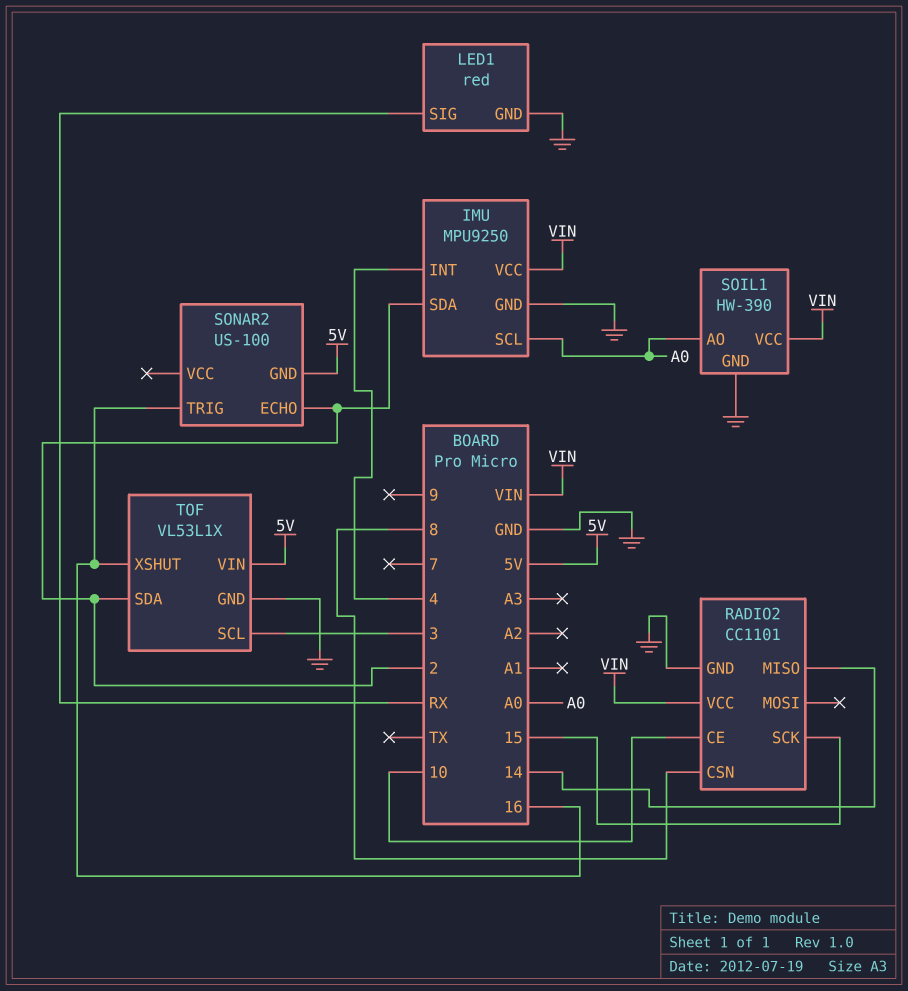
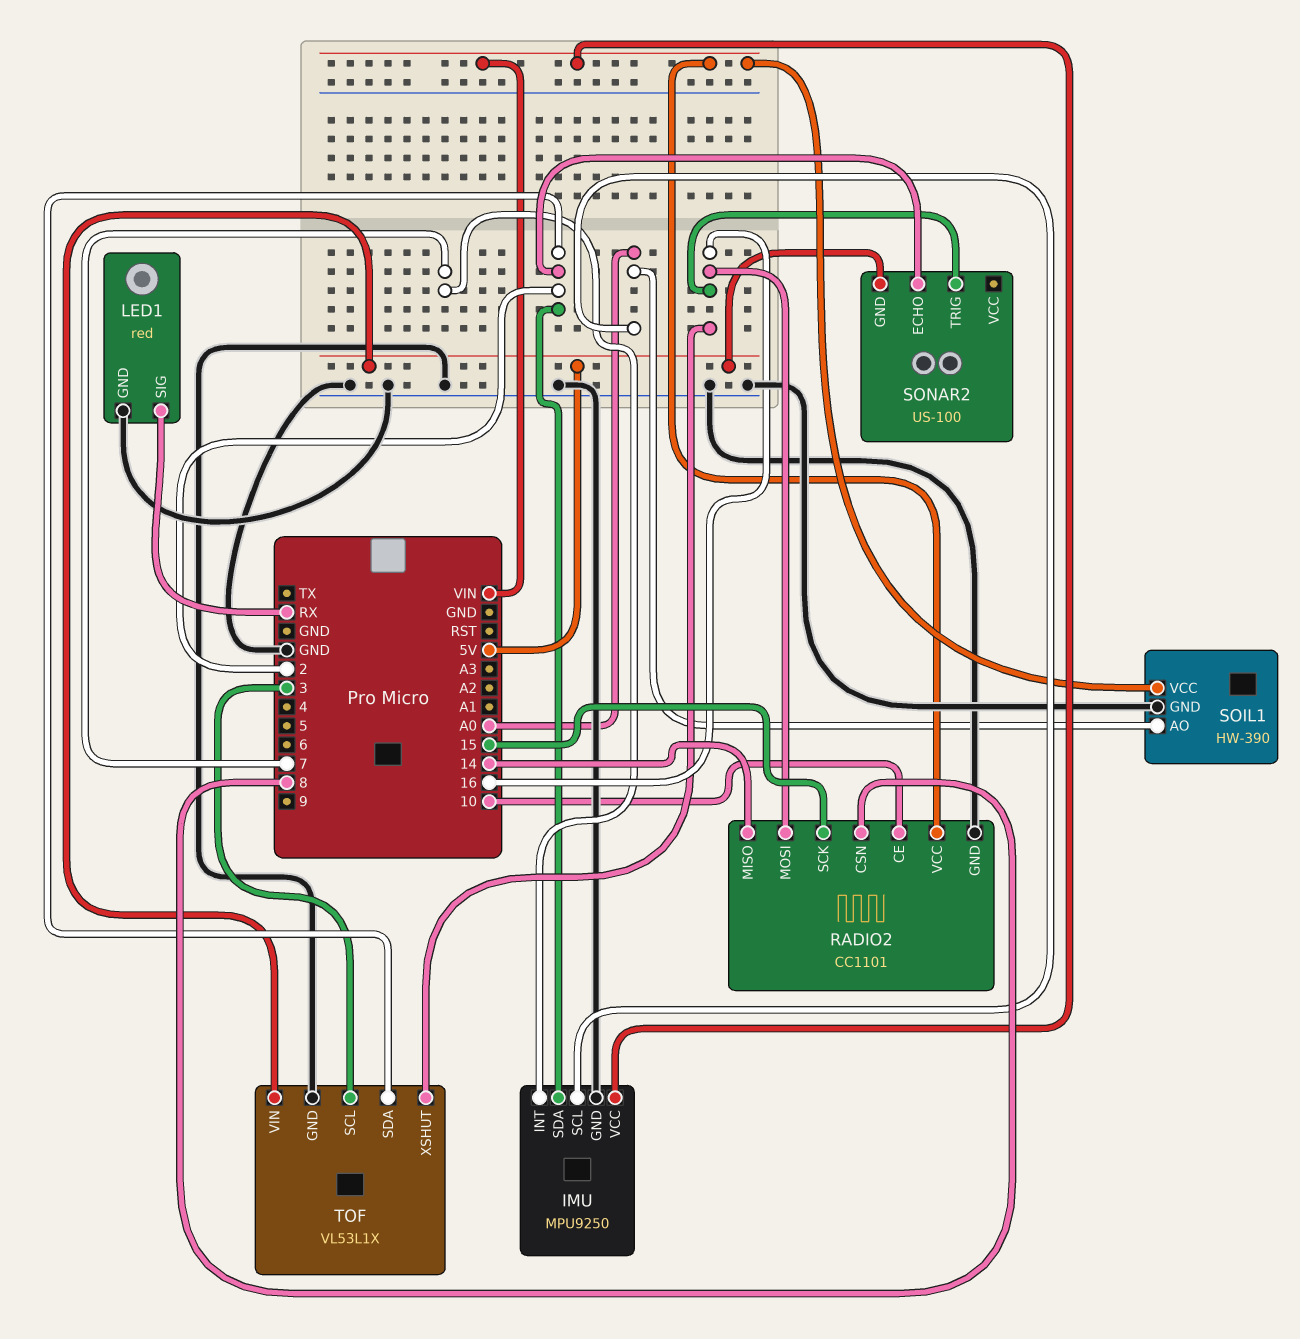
IMU pin INT: 4 -> 7
RADIO2 pin MOSI: none -> 16

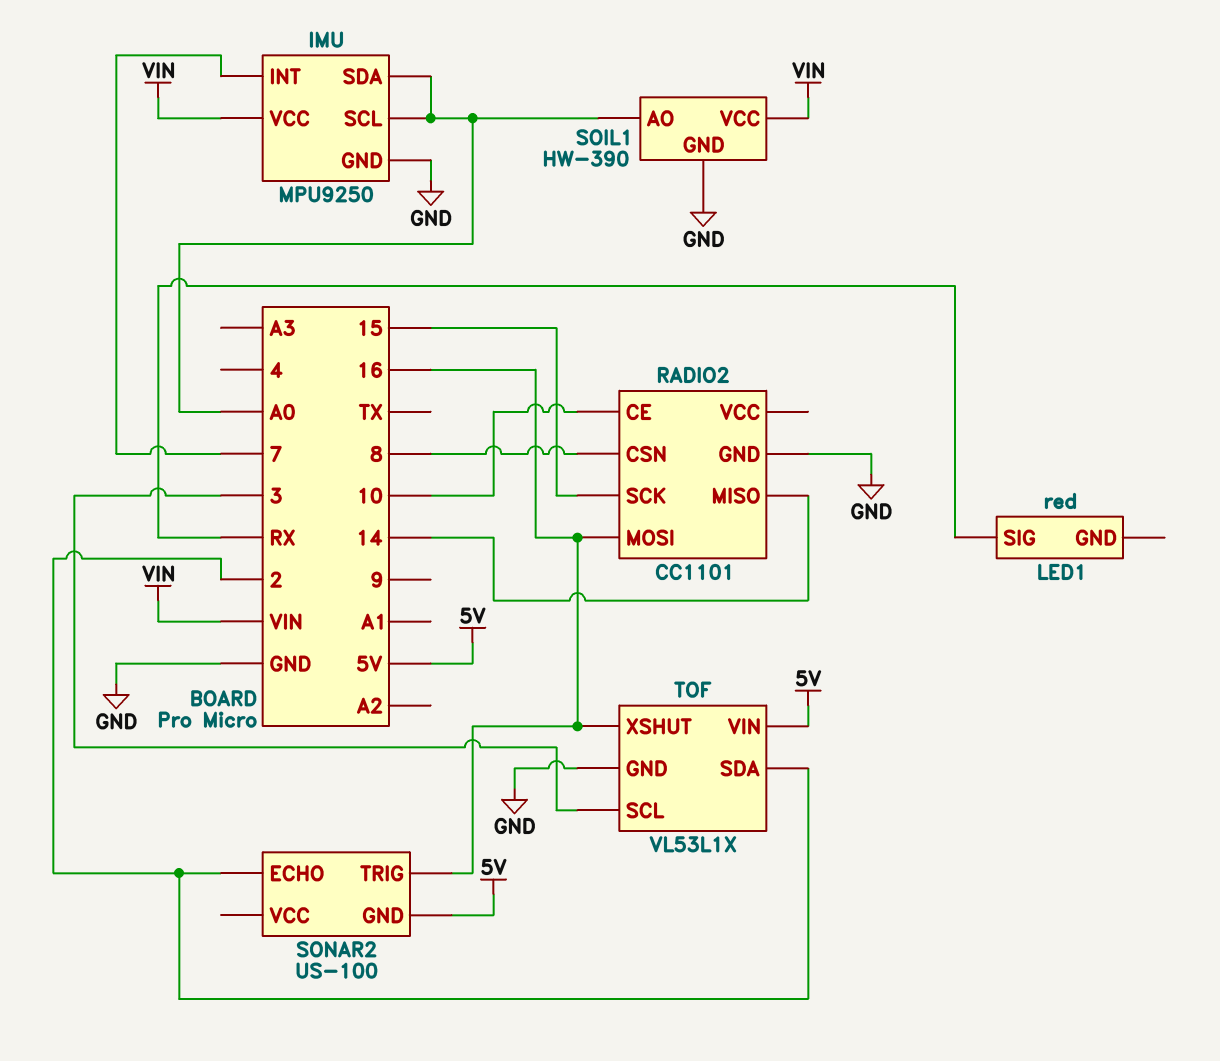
IMU pin SDA: 2 -> A0
LED1 pin GND: GND -> none
RADIO2 pin VCC: VIN -> none

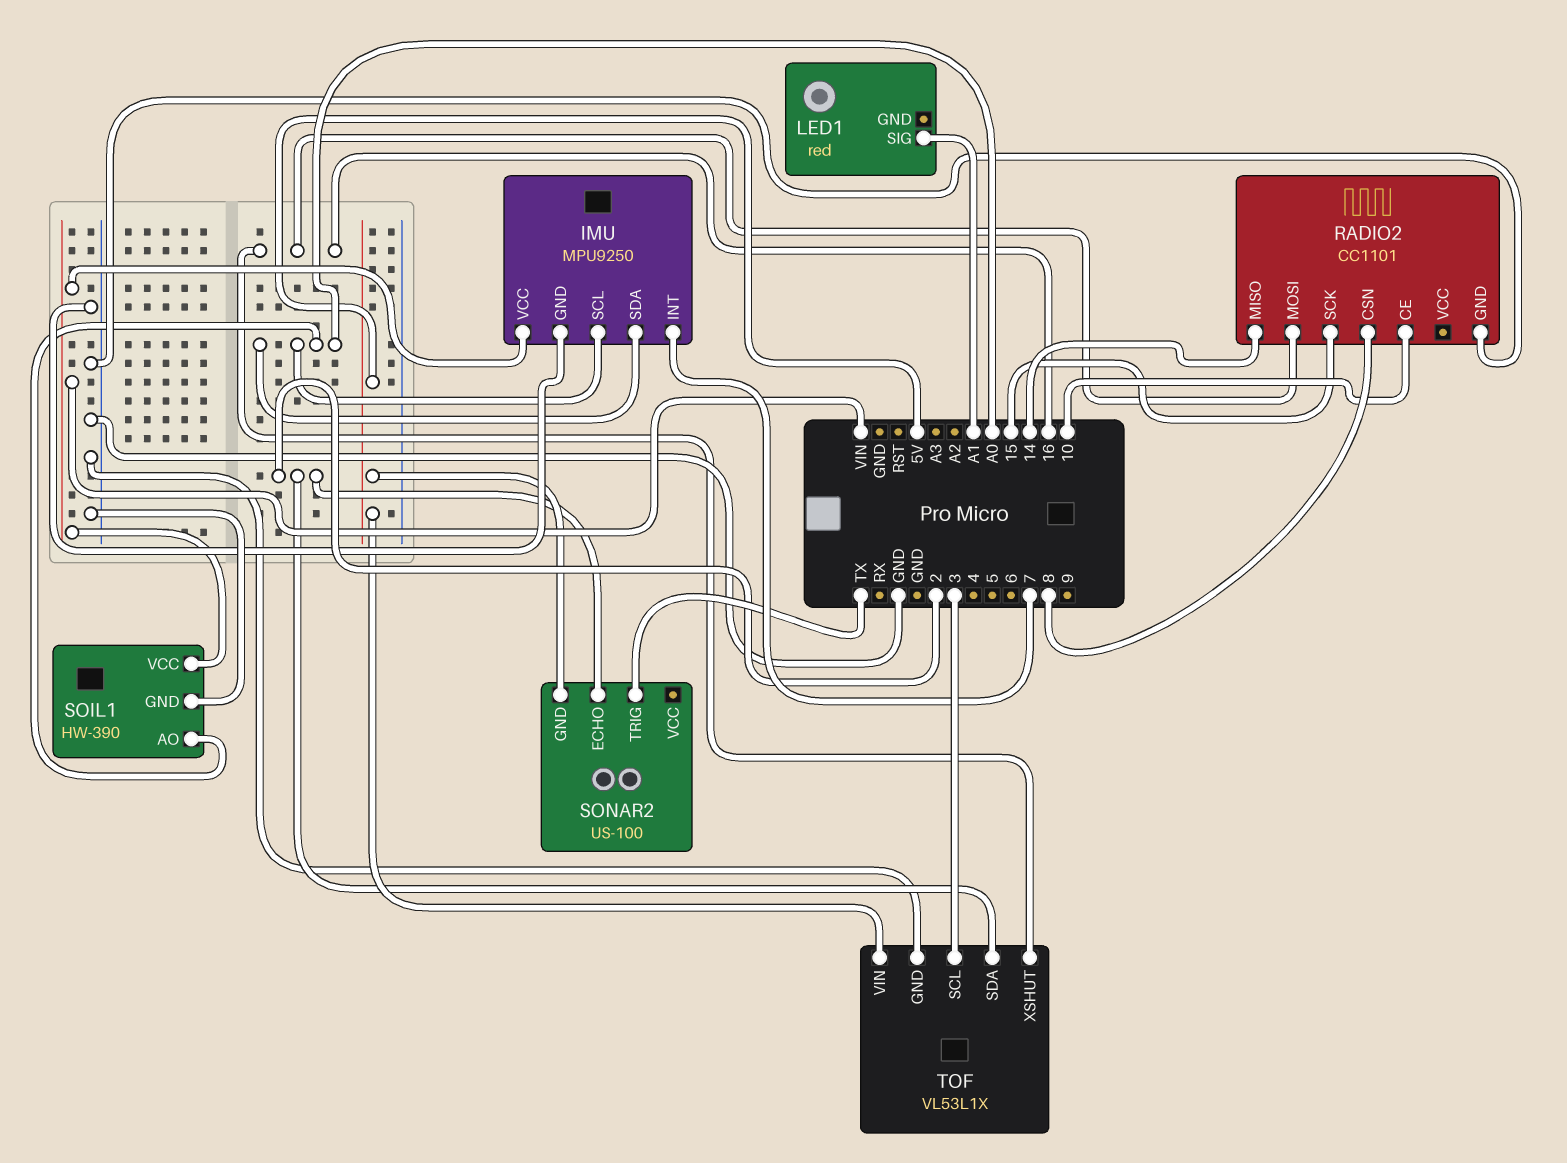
LED1 pin SIG: RX -> A1
SONAR2 pin TRIG: 16 -> TX

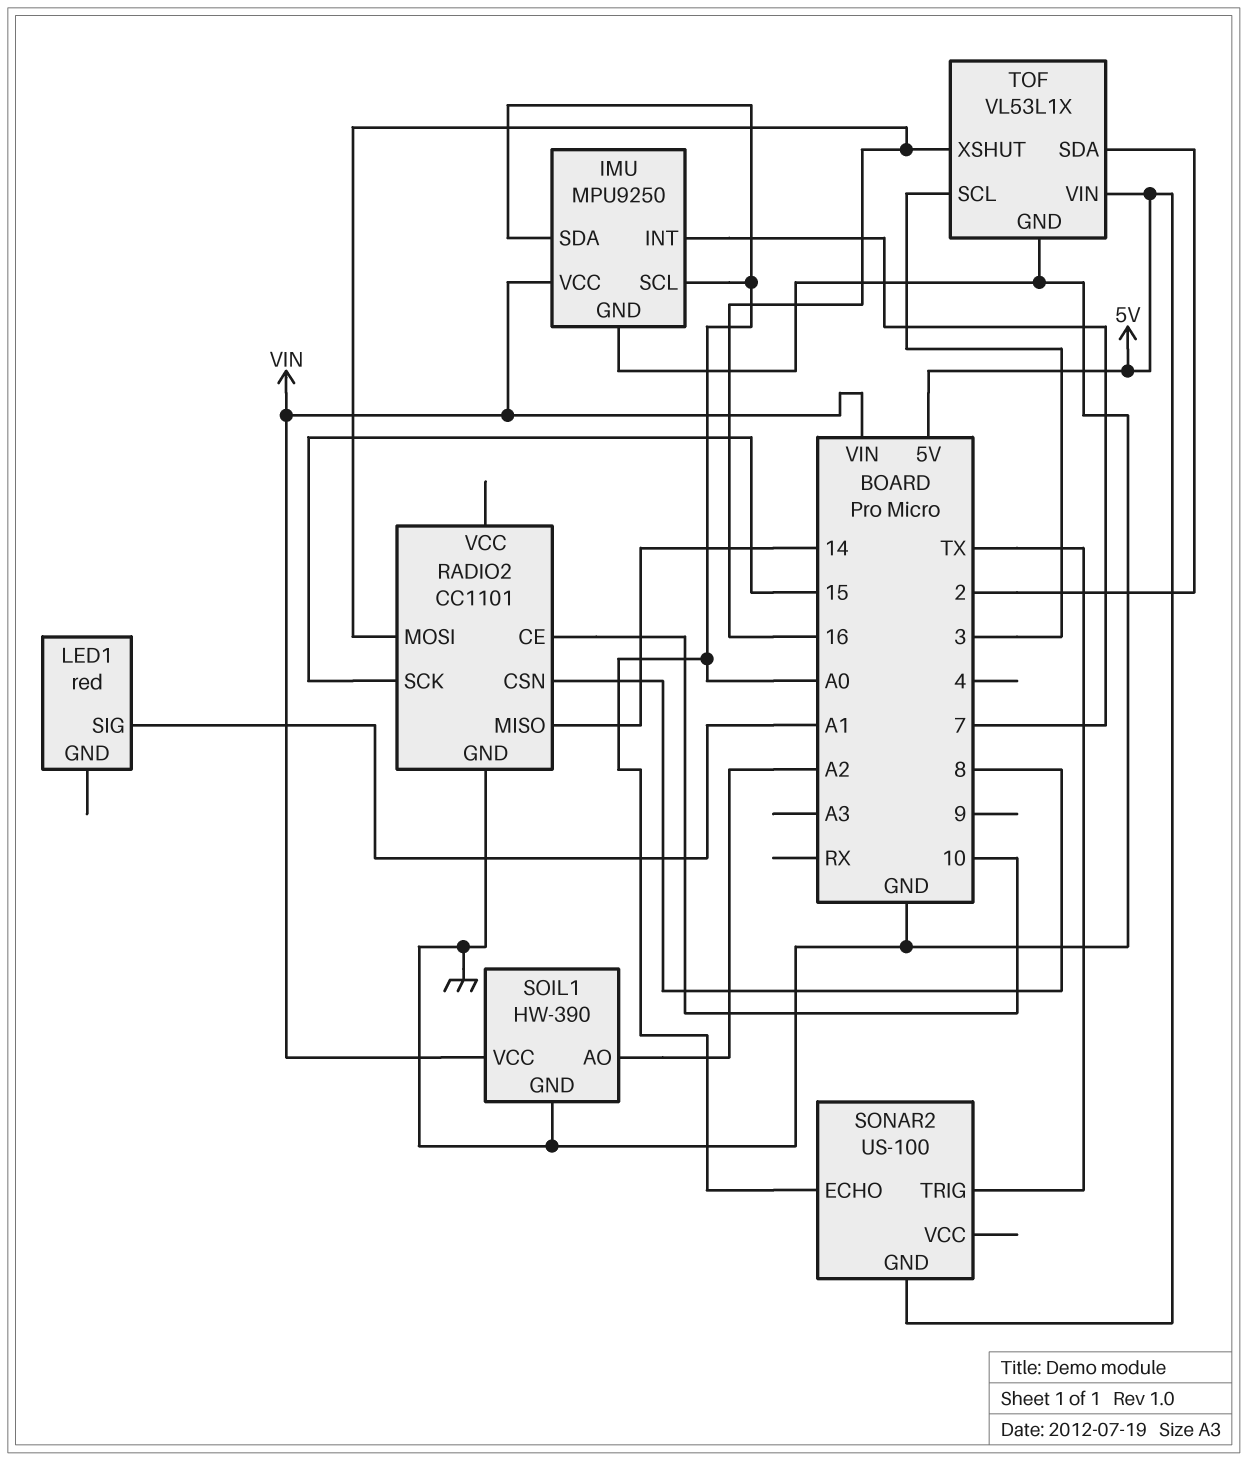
SOIL1 pin AO: A0 -> A2
SONAR2 pin ECHO: 2 -> A0

